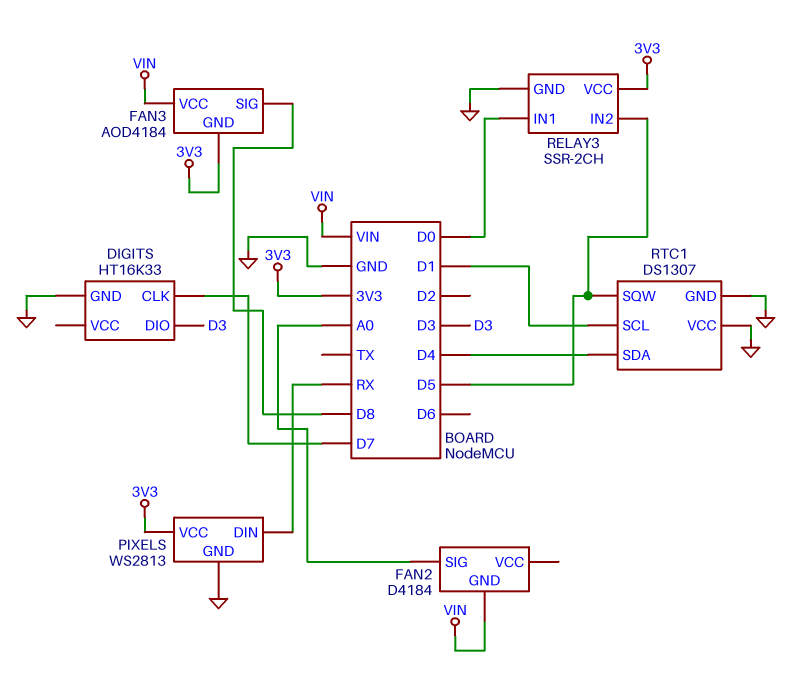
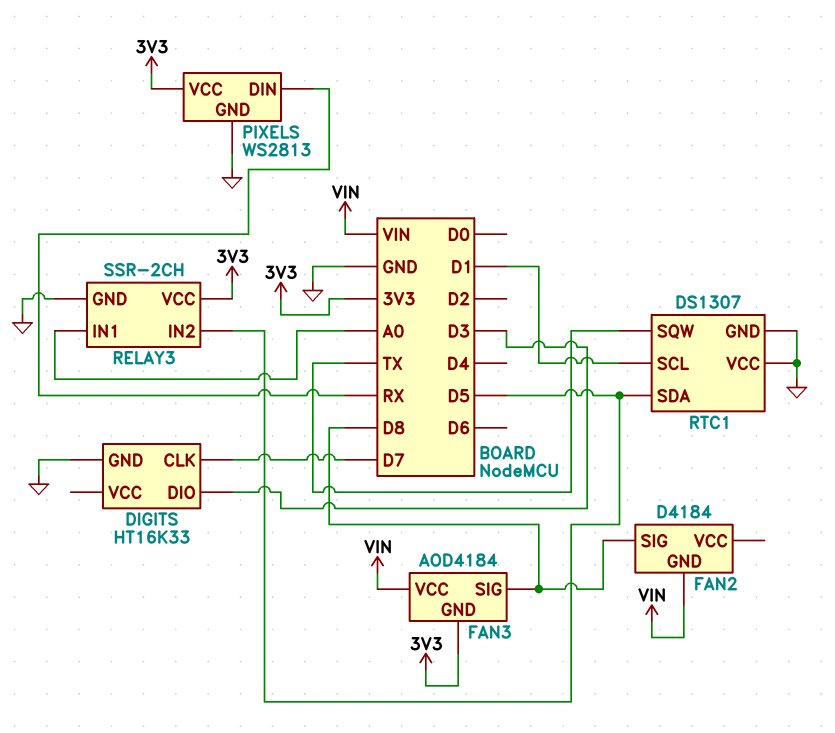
FAN2 pin SIG: A0 -> D8
RELAY3 pin IN1: D0 -> A0
RTC1 pin SDA: D4 -> D5
RTC1 pin SQW: D5 -> TX

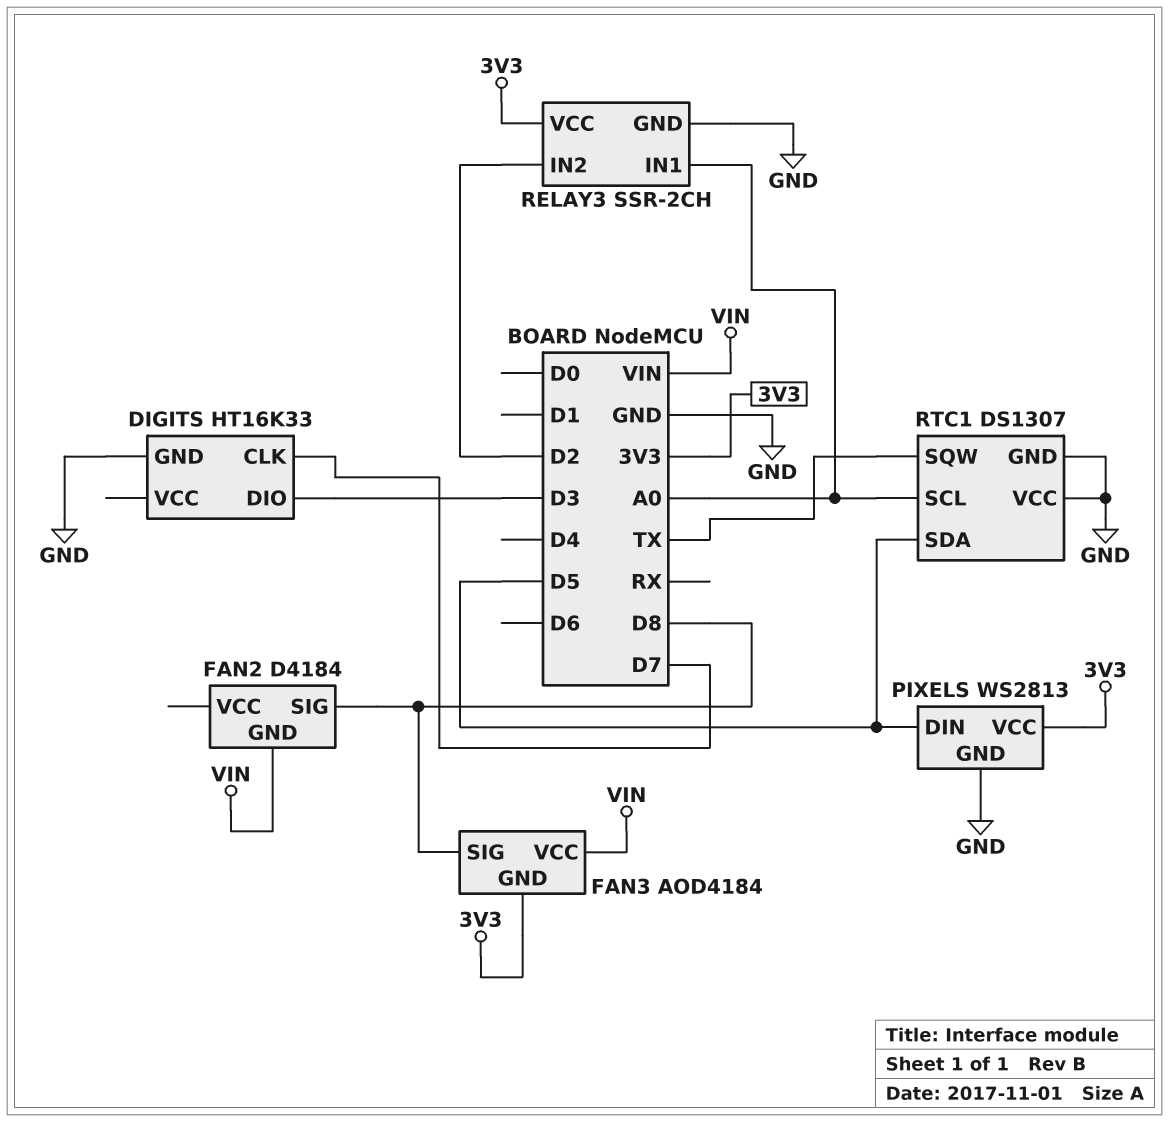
PIXELS pin DIN: RX -> D5
RELAY3 pin IN2: D5 -> D2
RTC1 pin SCL: D1 -> A0

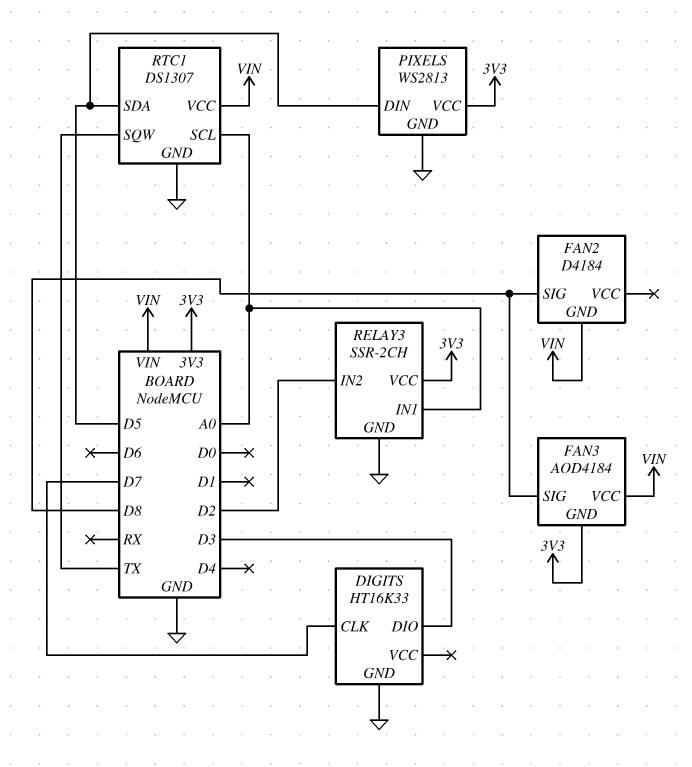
RTC1 pin VCC: GND -> VIN

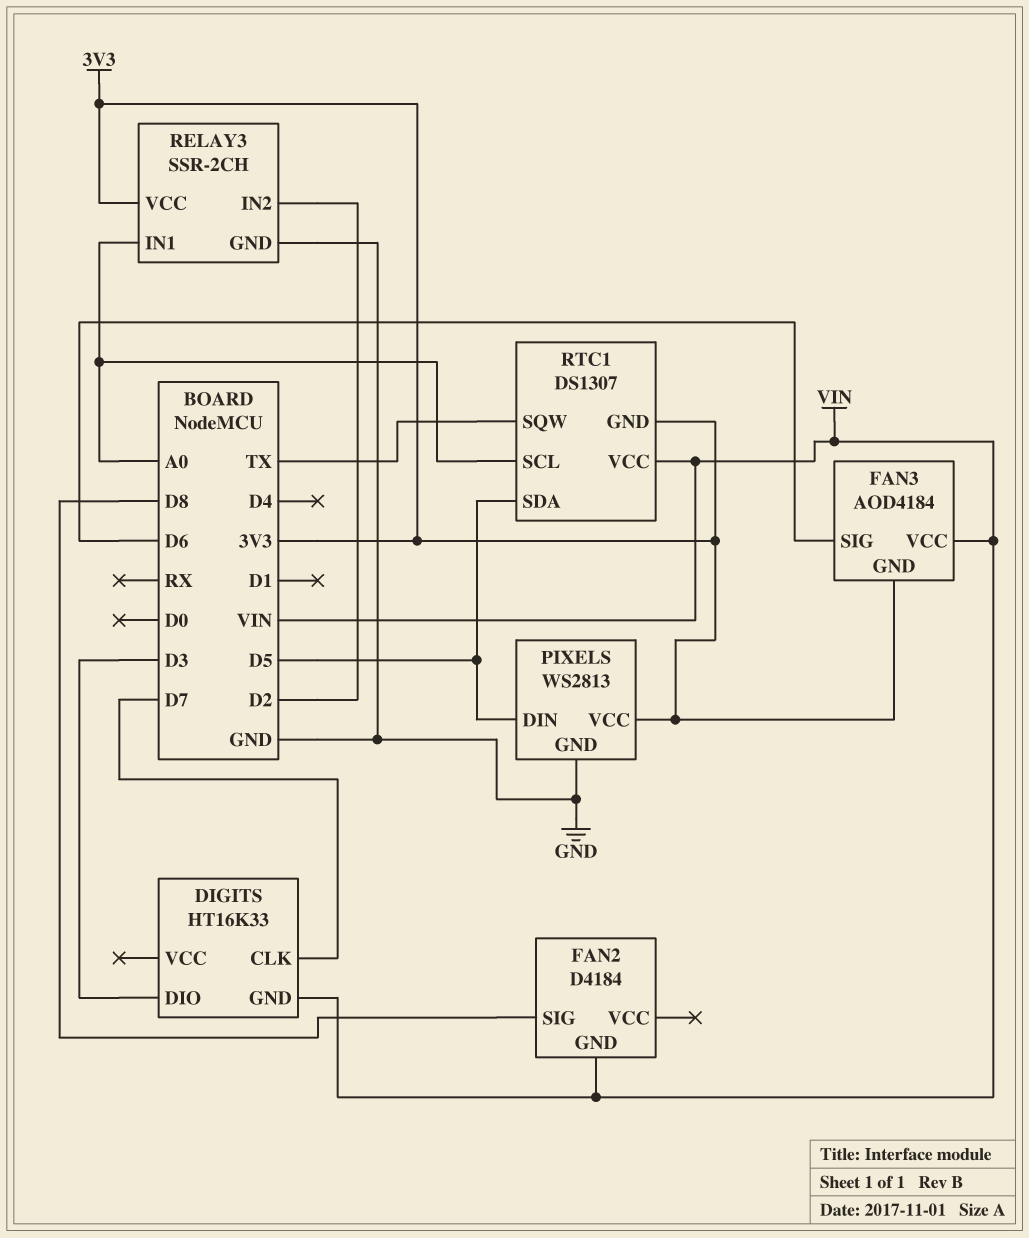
DIGITS pin GND: GND -> VIN
FAN3 pin SIG: D8 -> D6
RTC1 pin GND: GND -> 3V3

